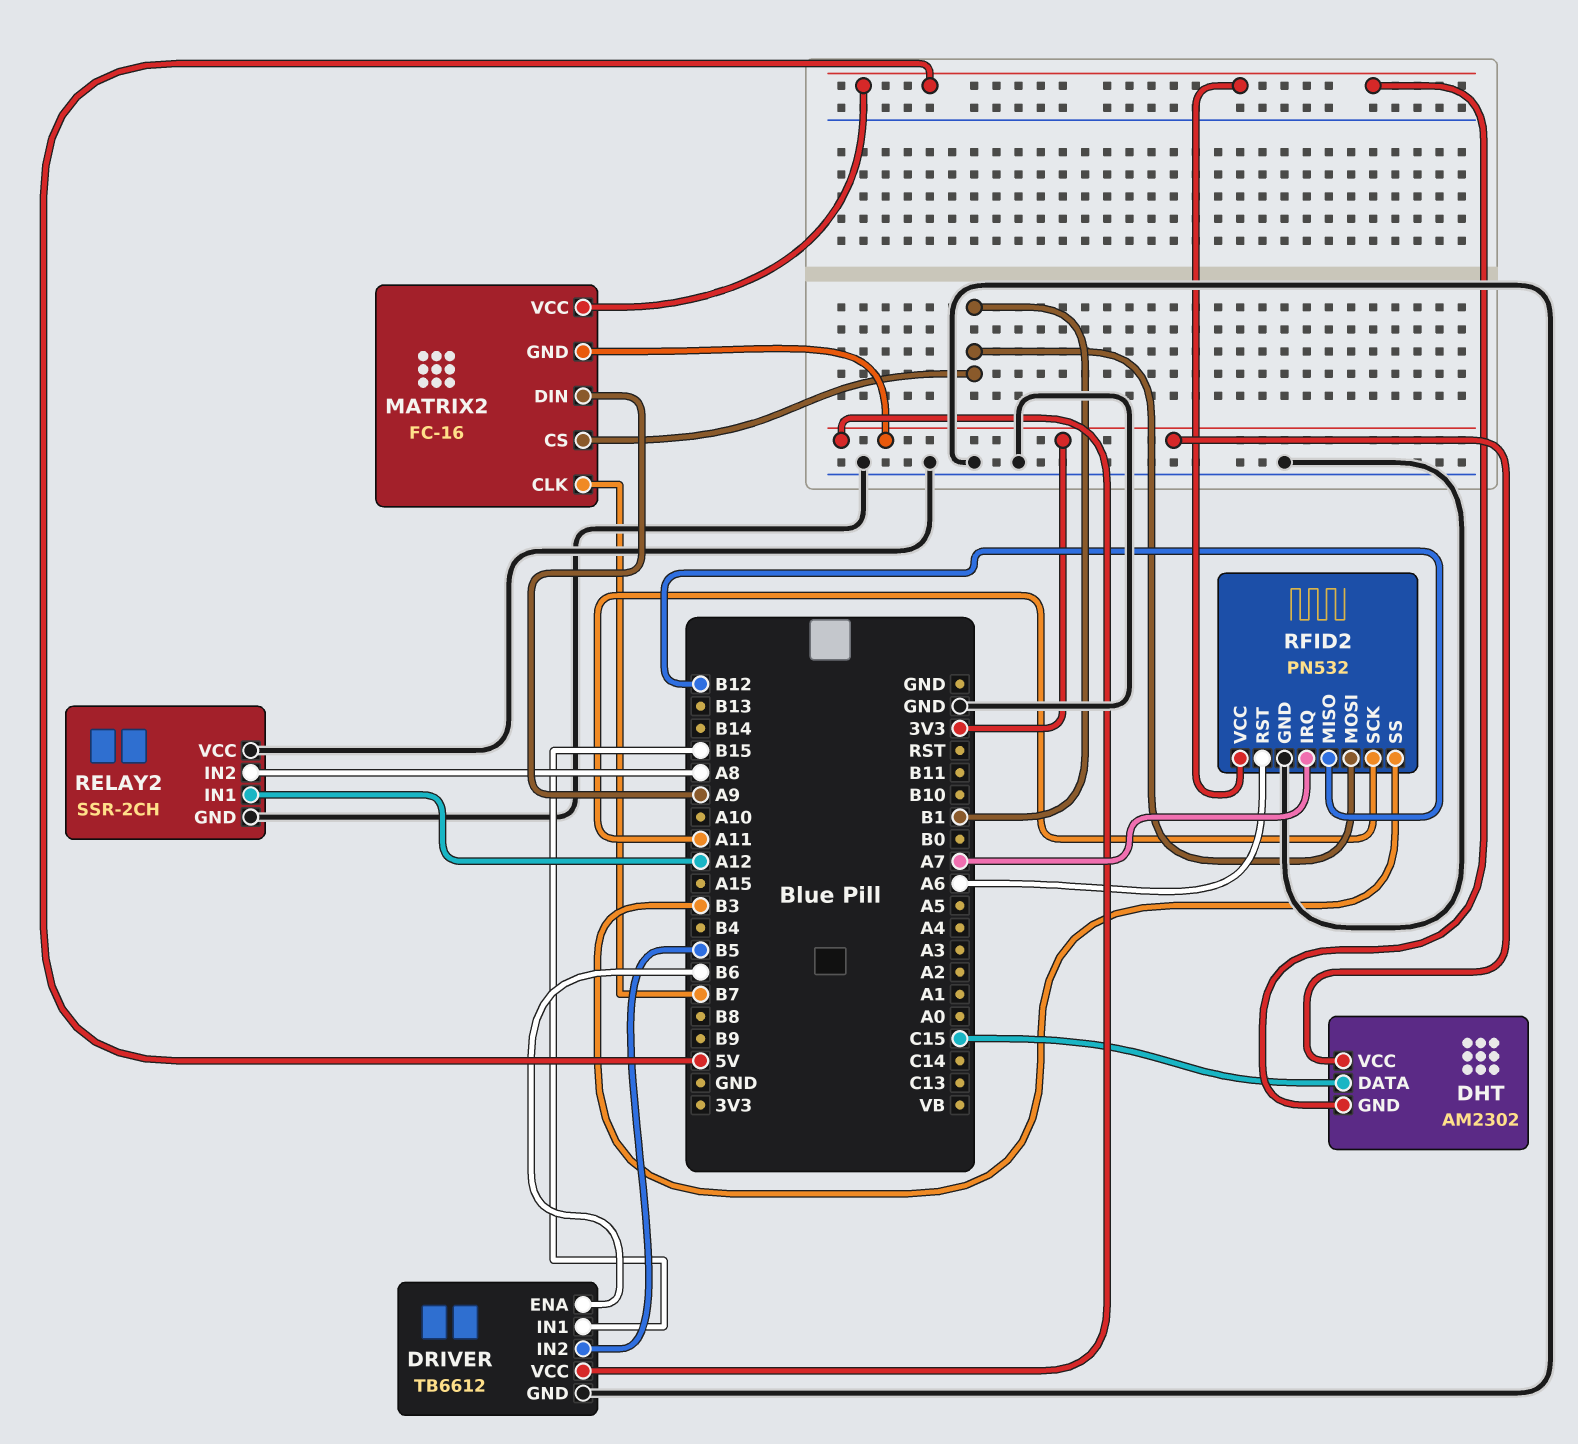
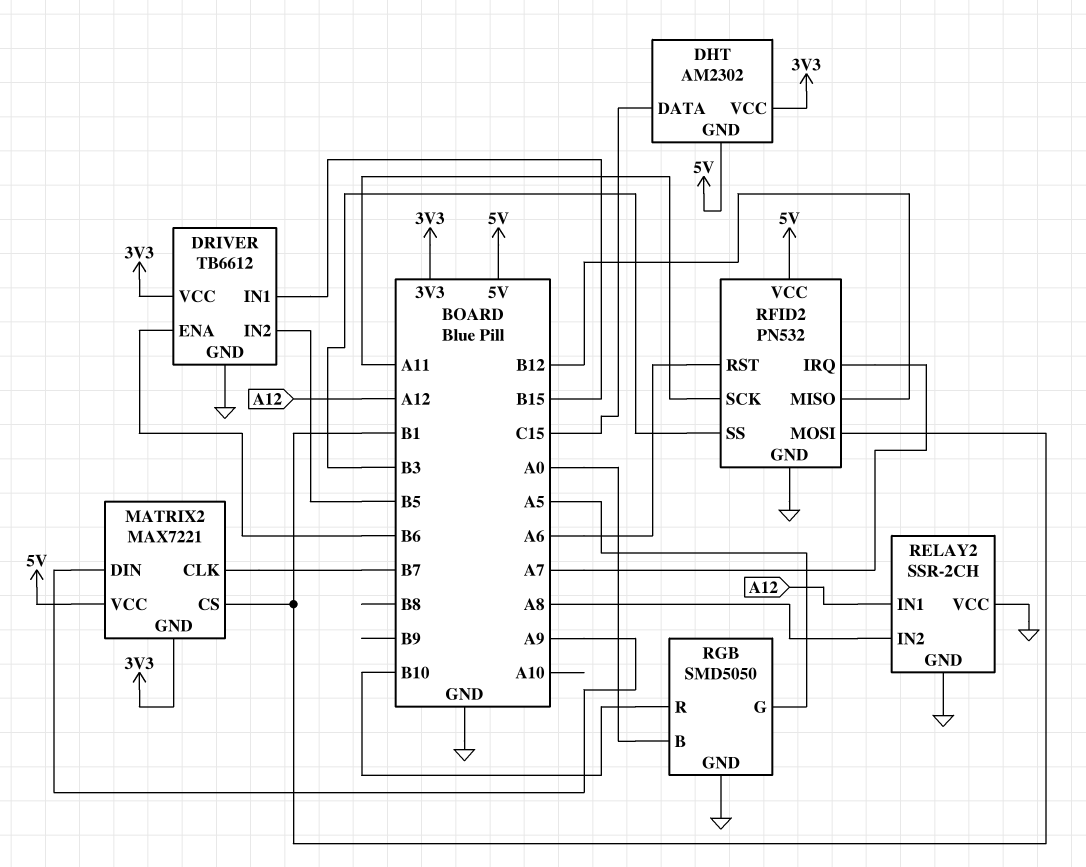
MATRIX2: FC-16 -> MAX7221
RGB: none -> SMD5050
RGB pin B: none -> A0
RGB pin G: none -> A5
RGB pin GND: none -> GND
RGB pin R: none -> B10

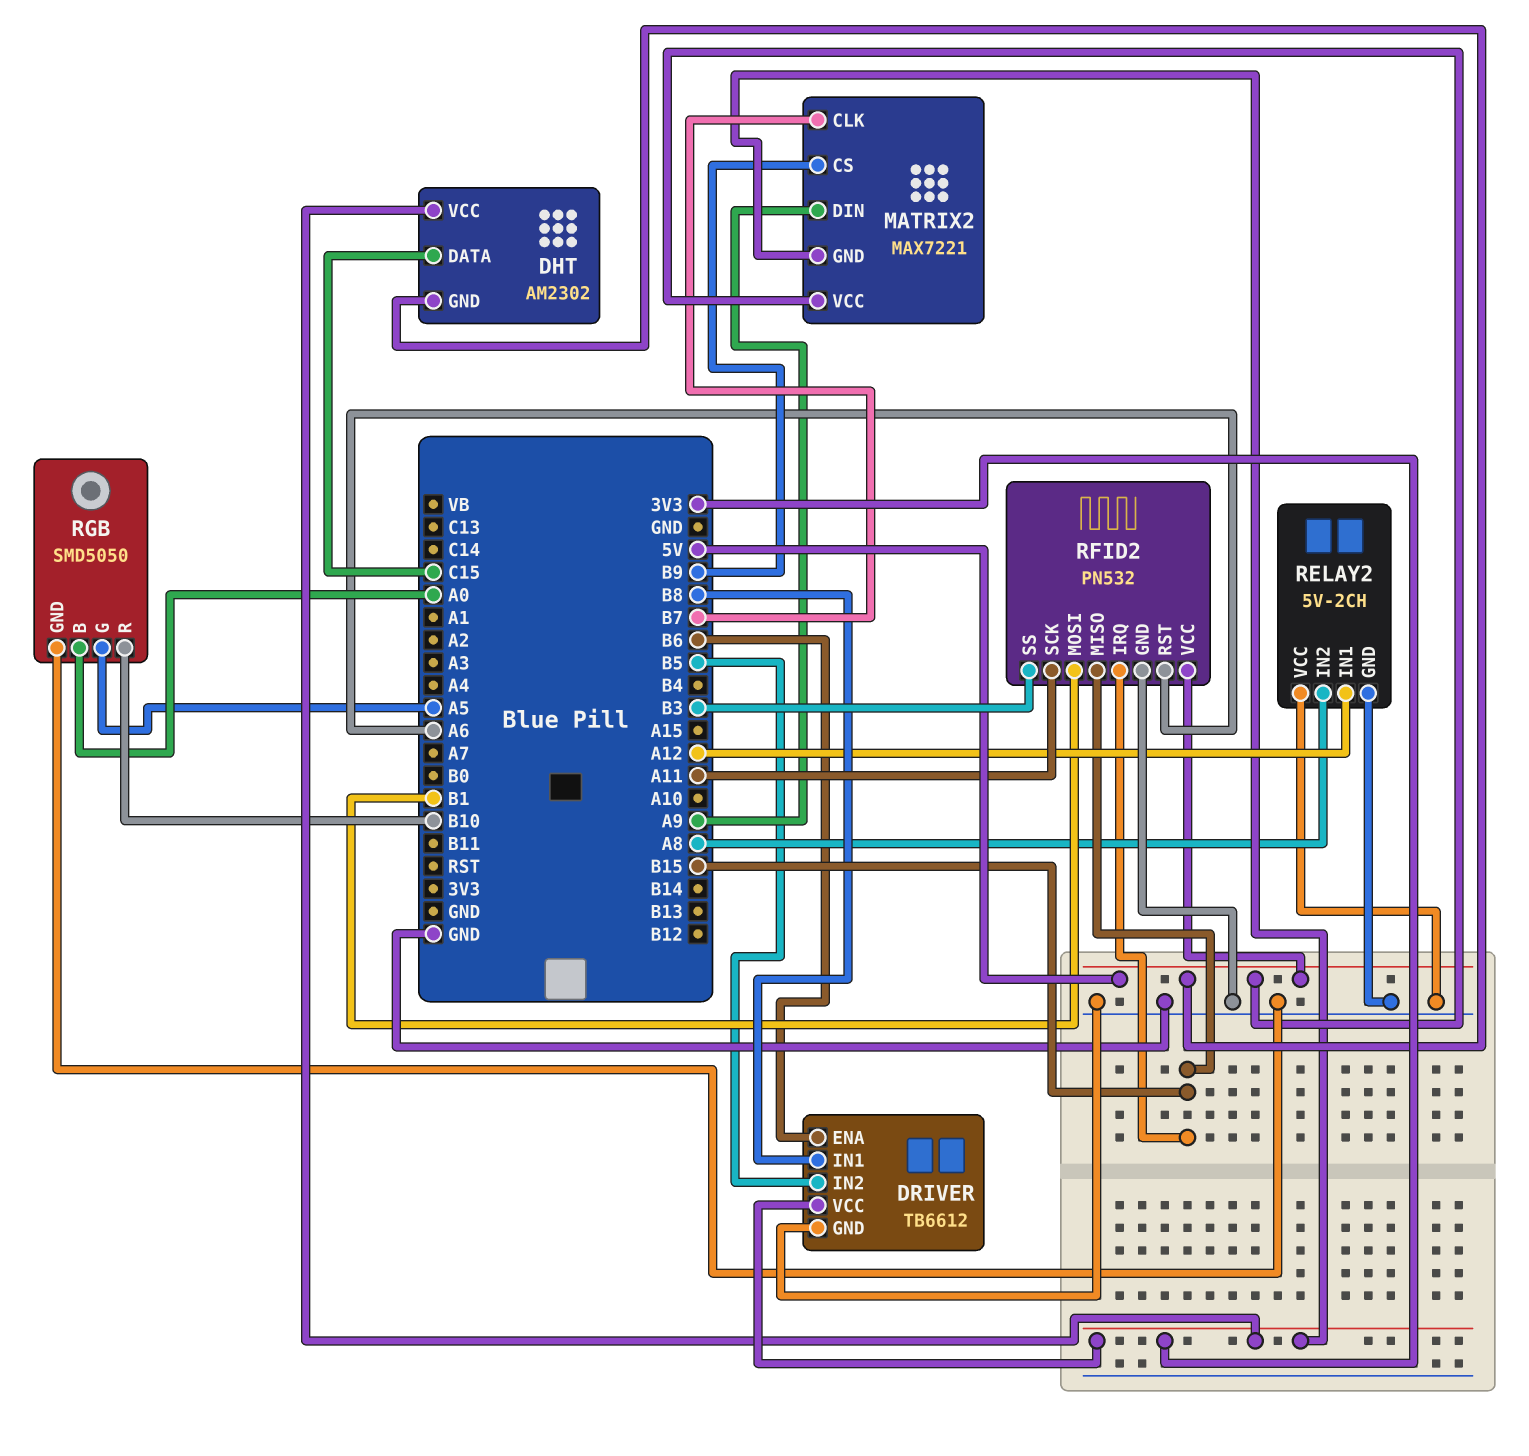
DRIVER pin IN1: B15 -> B8
MATRIX2 pin CS: B1 -> B9
RELAY2: SSR-2CH -> 5V-2CH
RFID2 pin IRQ: A7 -> B15
RFID2 pin MISO: B12 -> B15

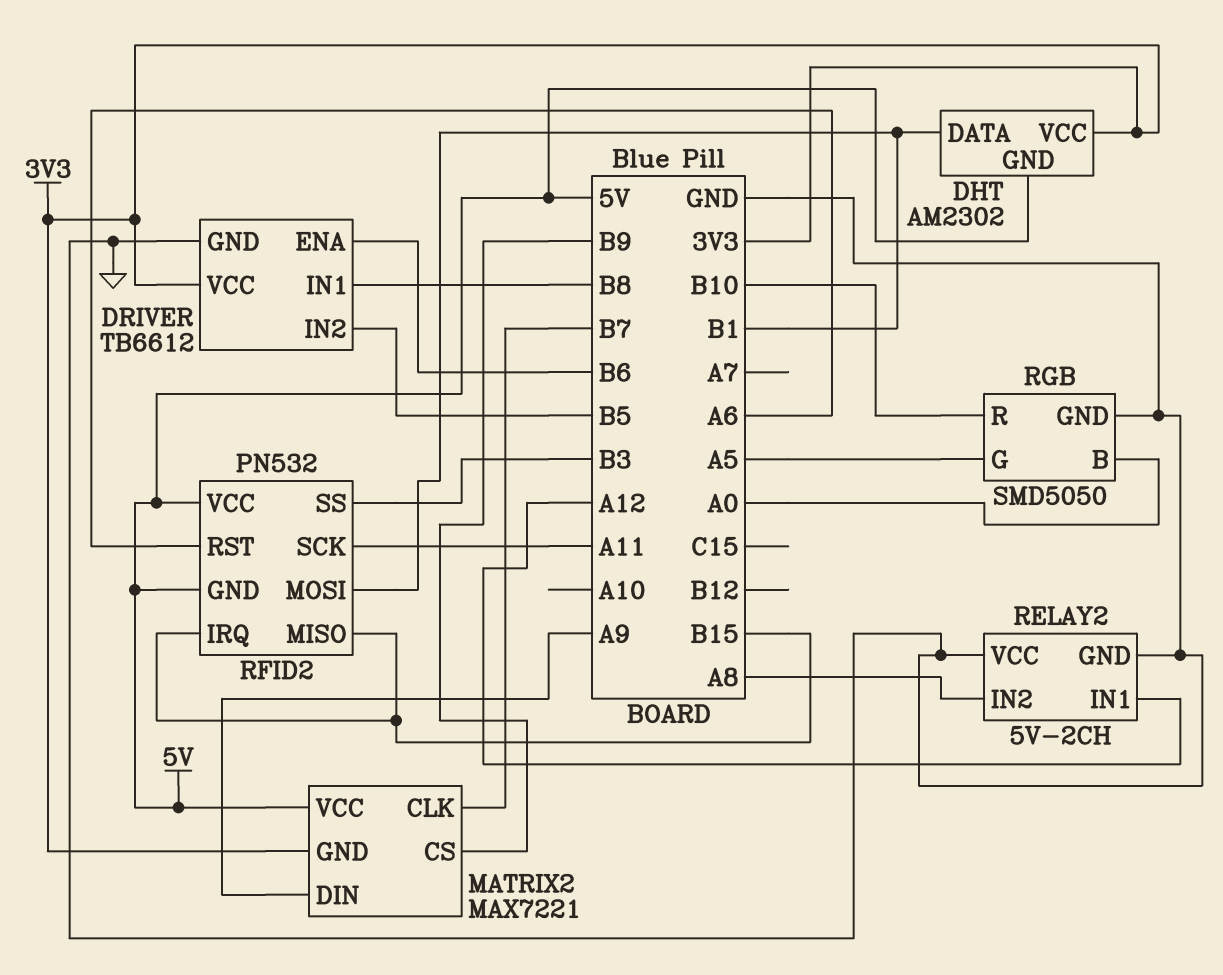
DHT pin DATA: C15 -> B1
RFID2 pin GND: GND -> 5V

